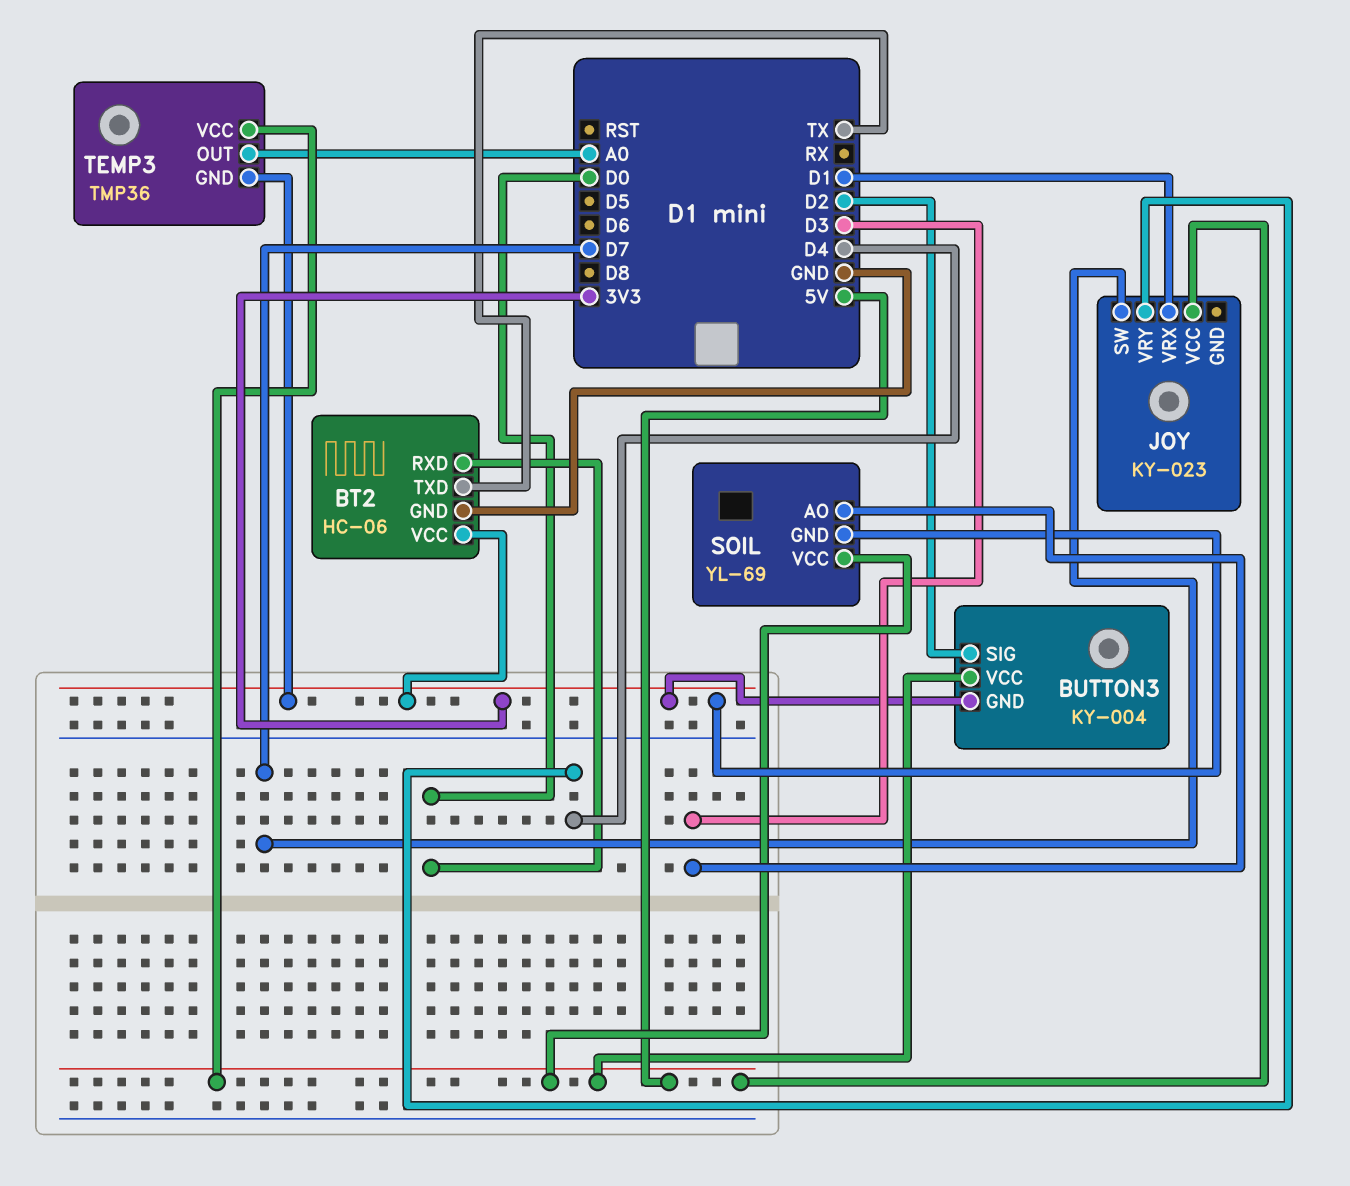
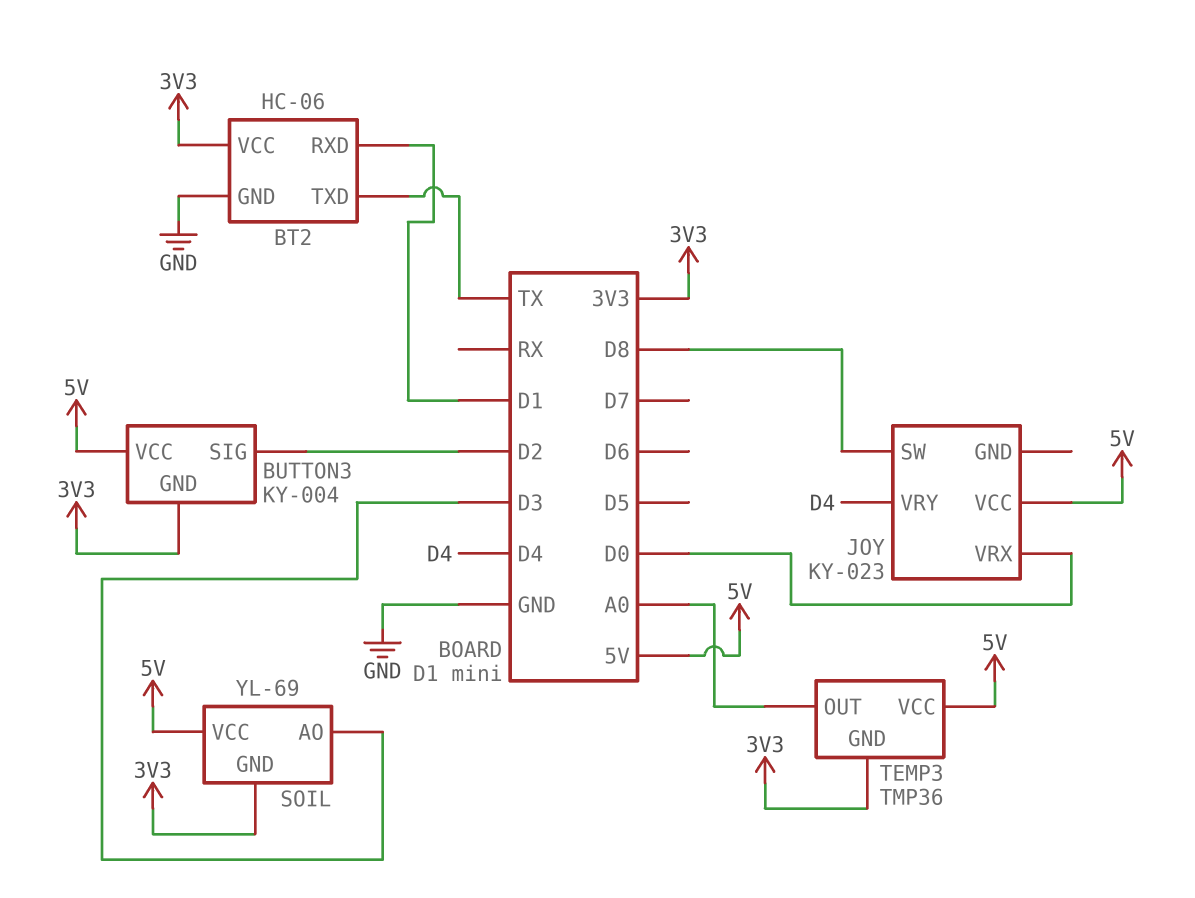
BT2 pin RXD: D0 -> D1
JOY pin SW: D7 -> D8
JOY pin VRX: D1 -> D0

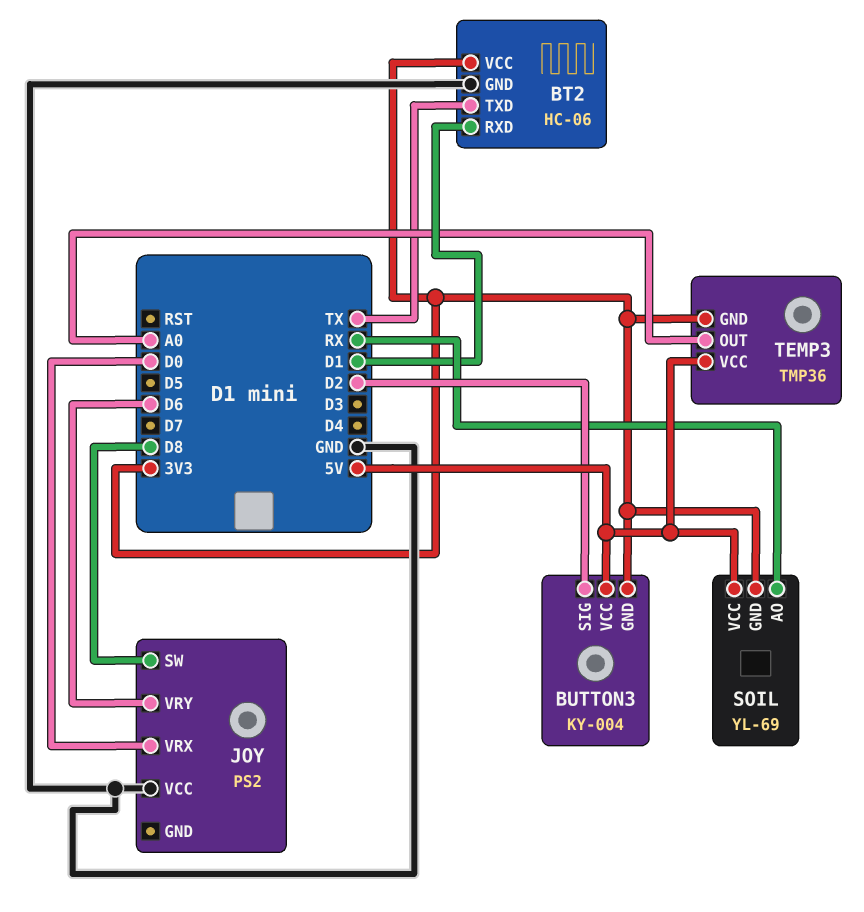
JOY: KY-023 -> PS2
JOY pin VCC: 5V -> GND
JOY pin VRY: D4 -> D6
SOIL pin AO: D3 -> RX

